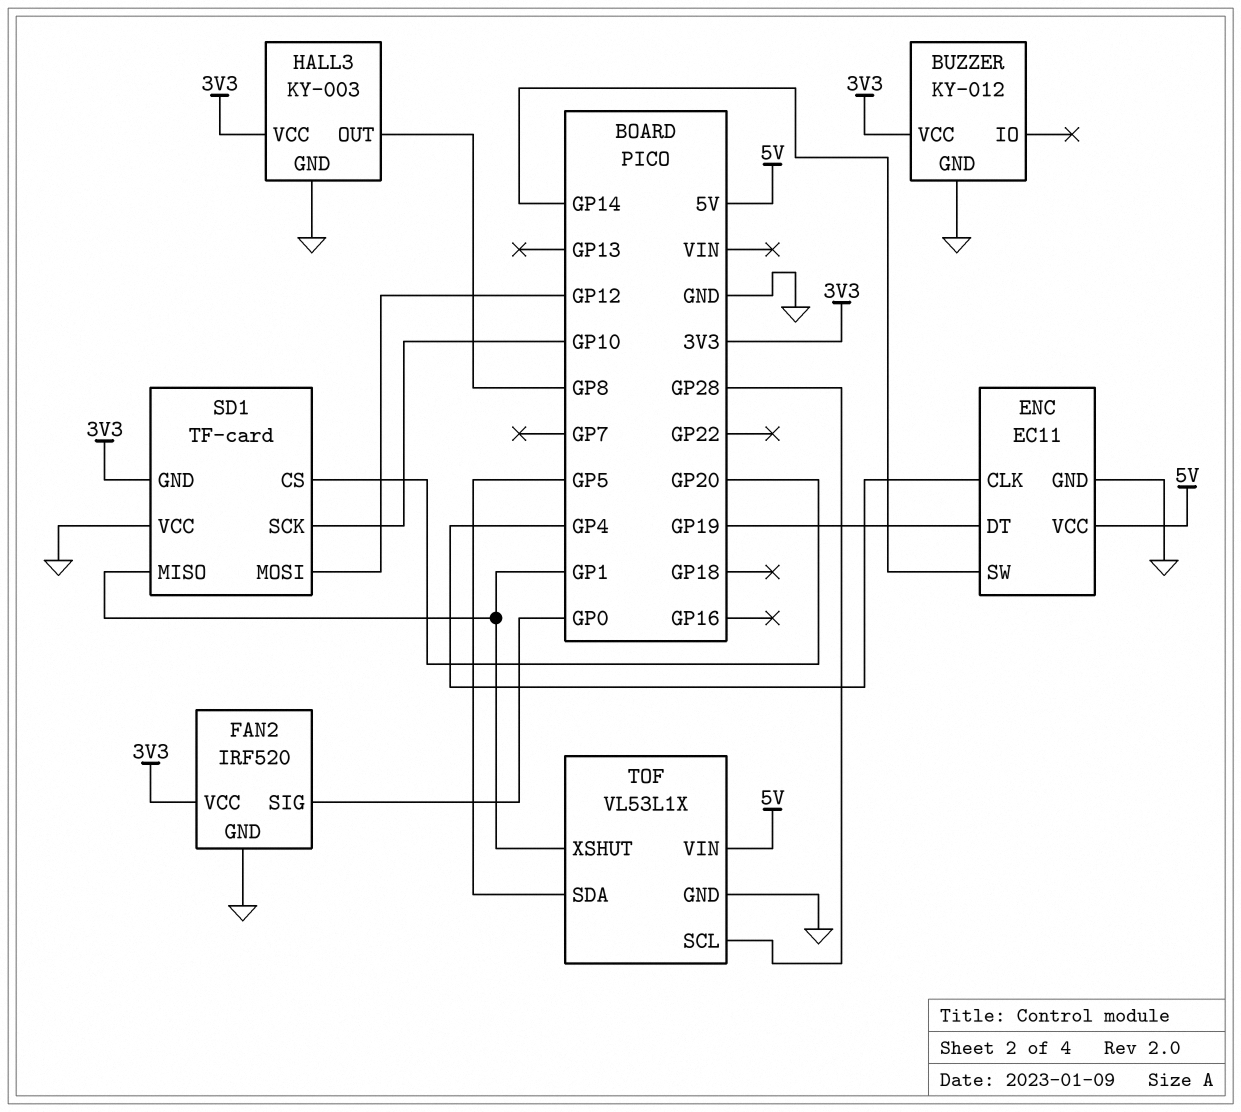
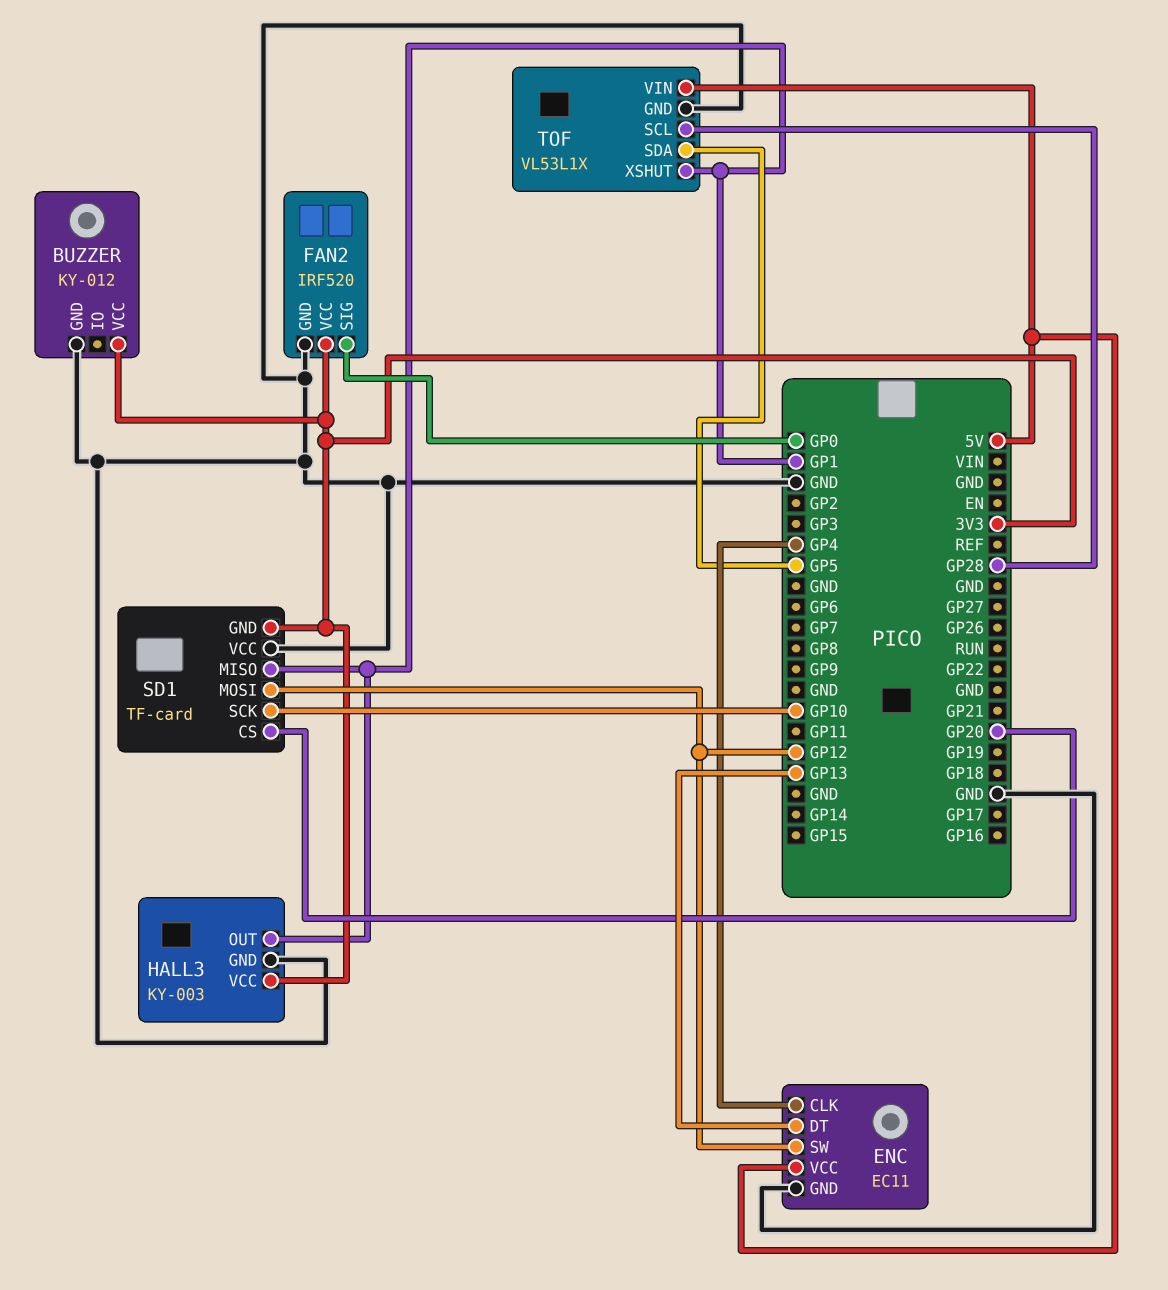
ENC pin DT: GP19 -> GP13
ENC pin SW: GP14 -> GP12
HALL3 pin OUT: GP8 -> GP1

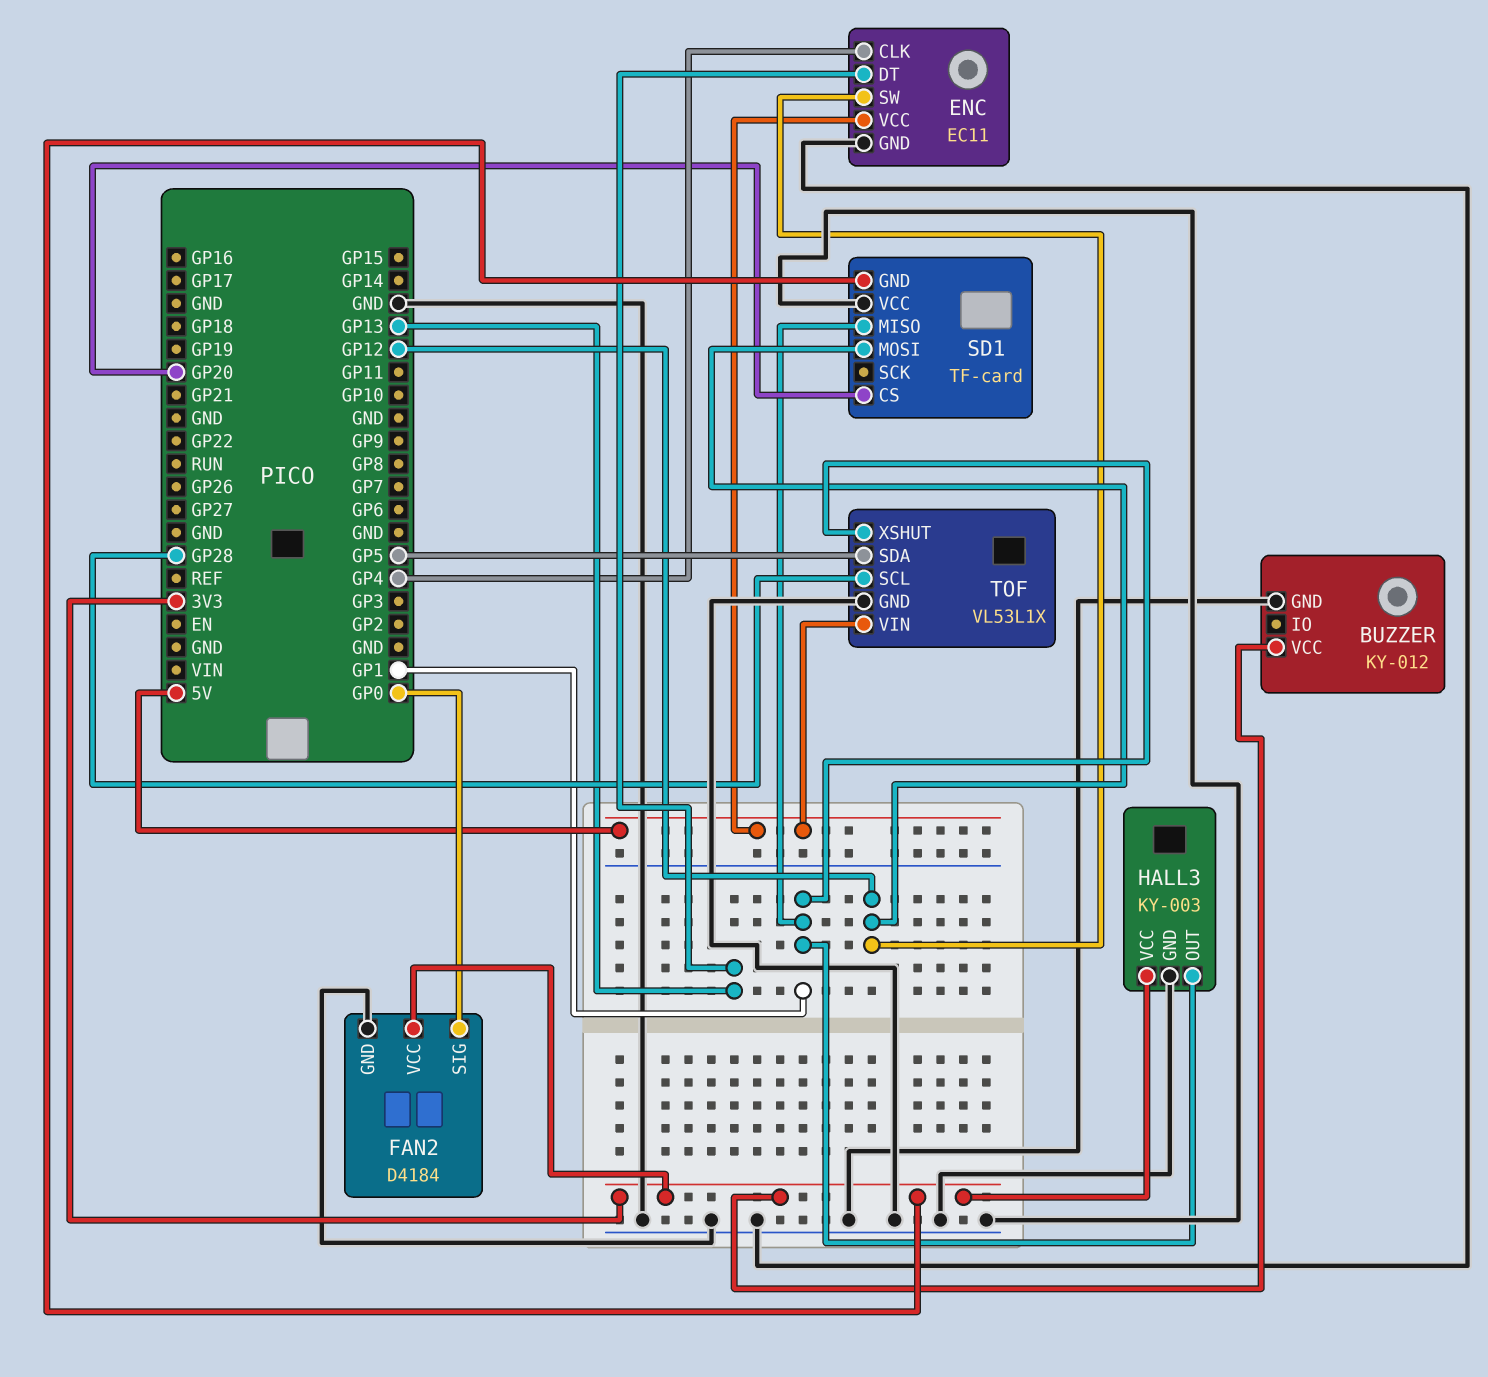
FAN2: IRF520 -> D4184
SD1 pin SCK: GP10 -> none

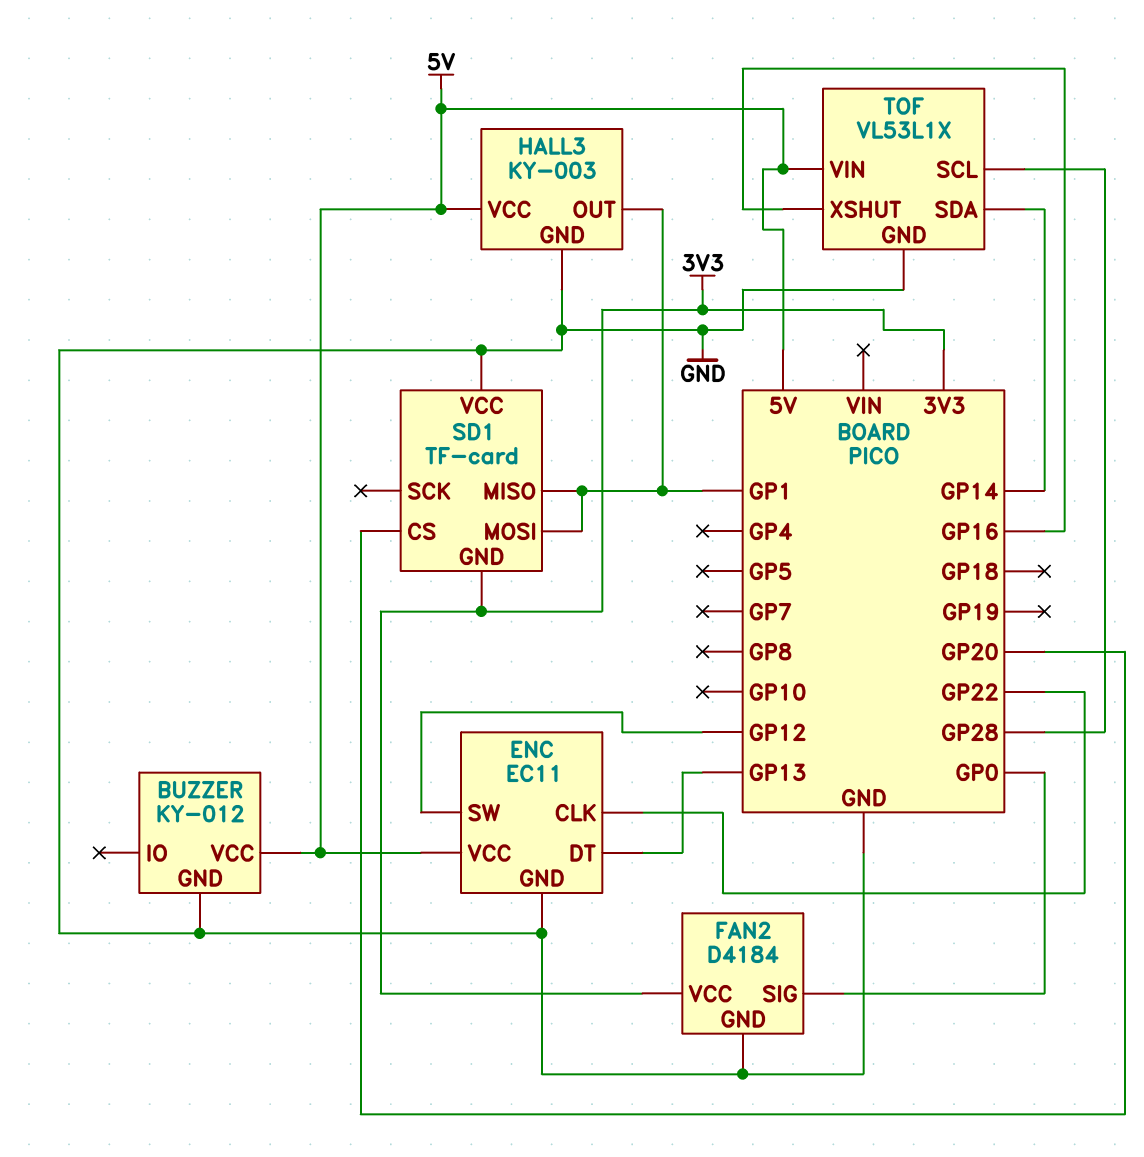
BUZZER pin VCC: 3V3 -> 5V
ENC pin CLK: GP4 -> GP22
HALL3 pin VCC: 3V3 -> 5V
SD1 pin MOSI: GP12 -> GP1
TOF pin SDA: GP5 -> GP14
TOF pin XSHUT: GP1 -> GP16

